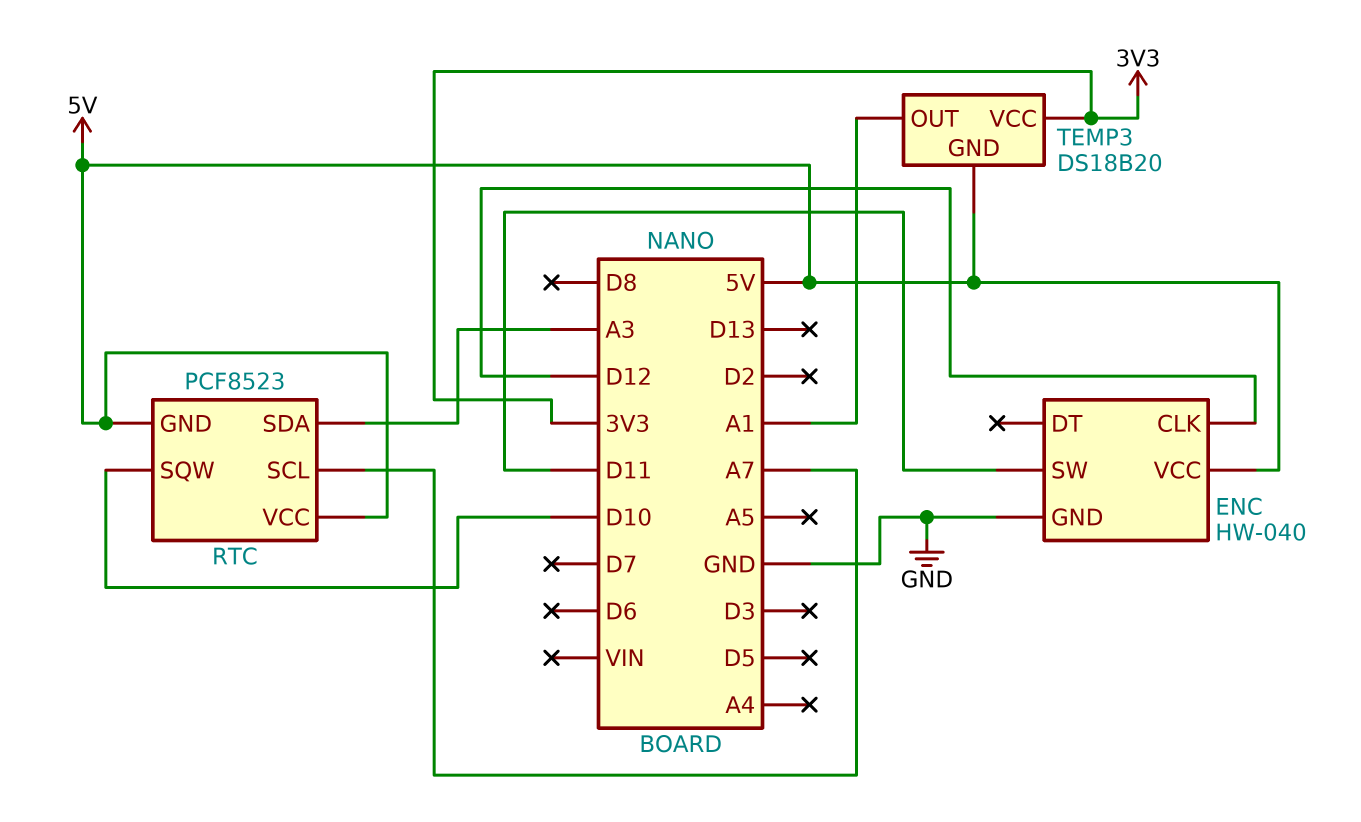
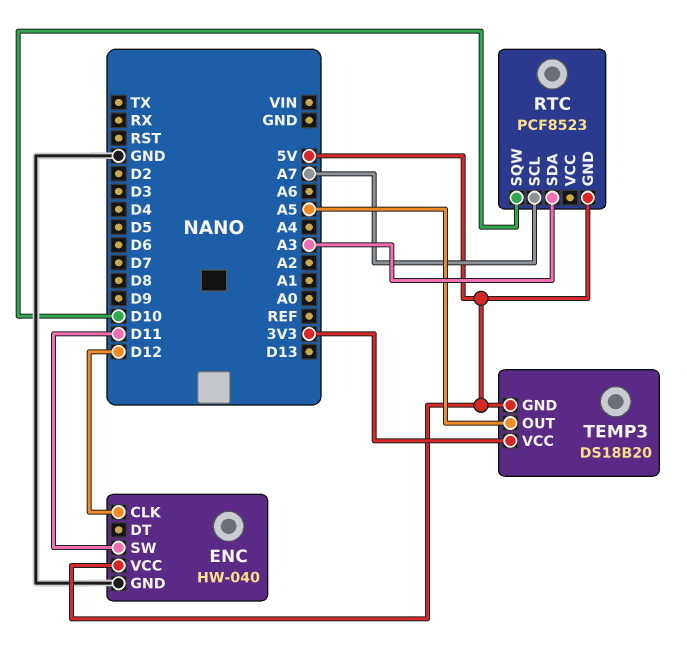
RTC pin VCC: 5V -> none
TEMP3 pin OUT: A1 -> A5

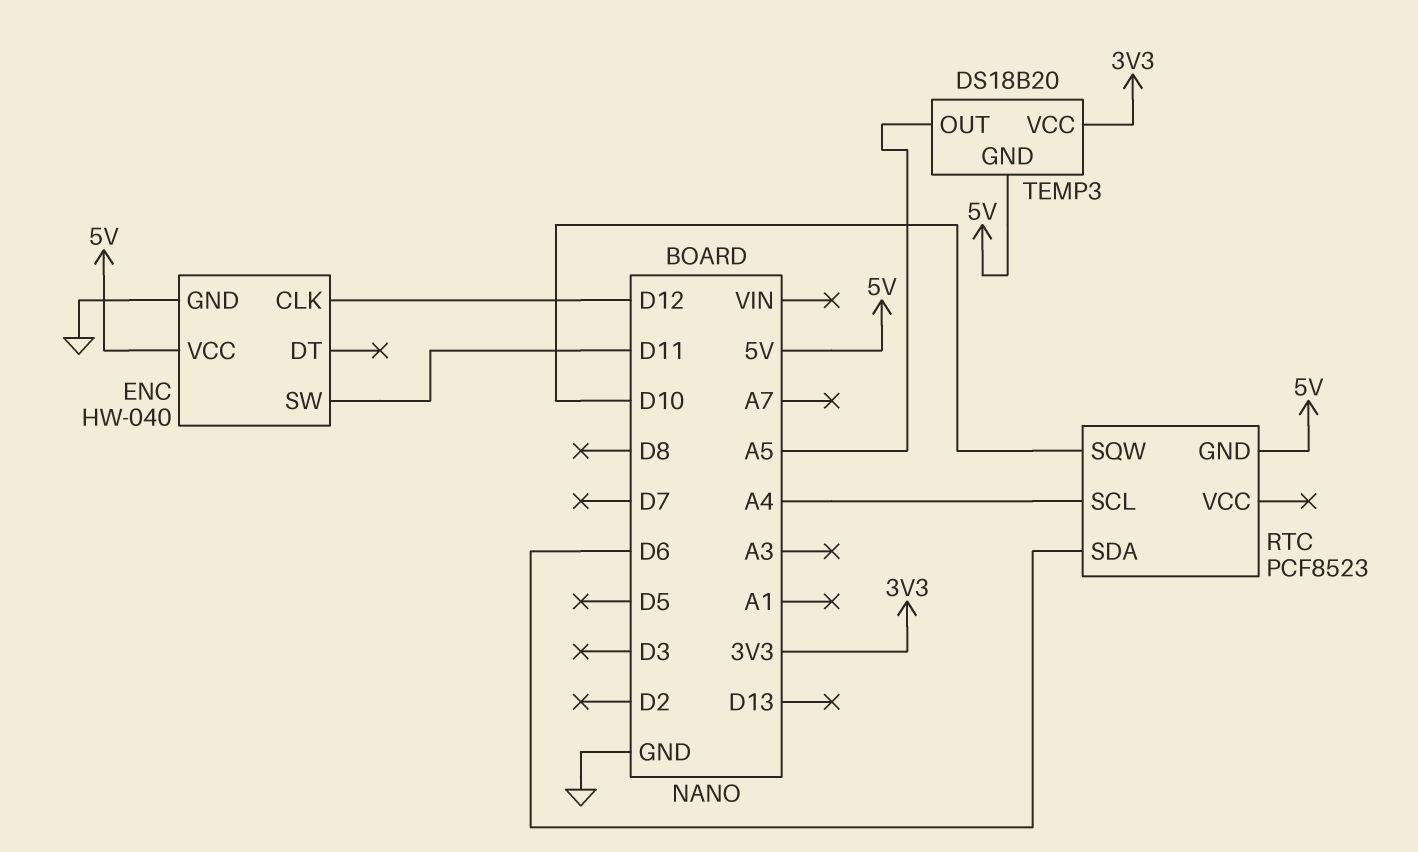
RTC pin SCL: A7 -> A4
RTC pin SDA: A3 -> D6

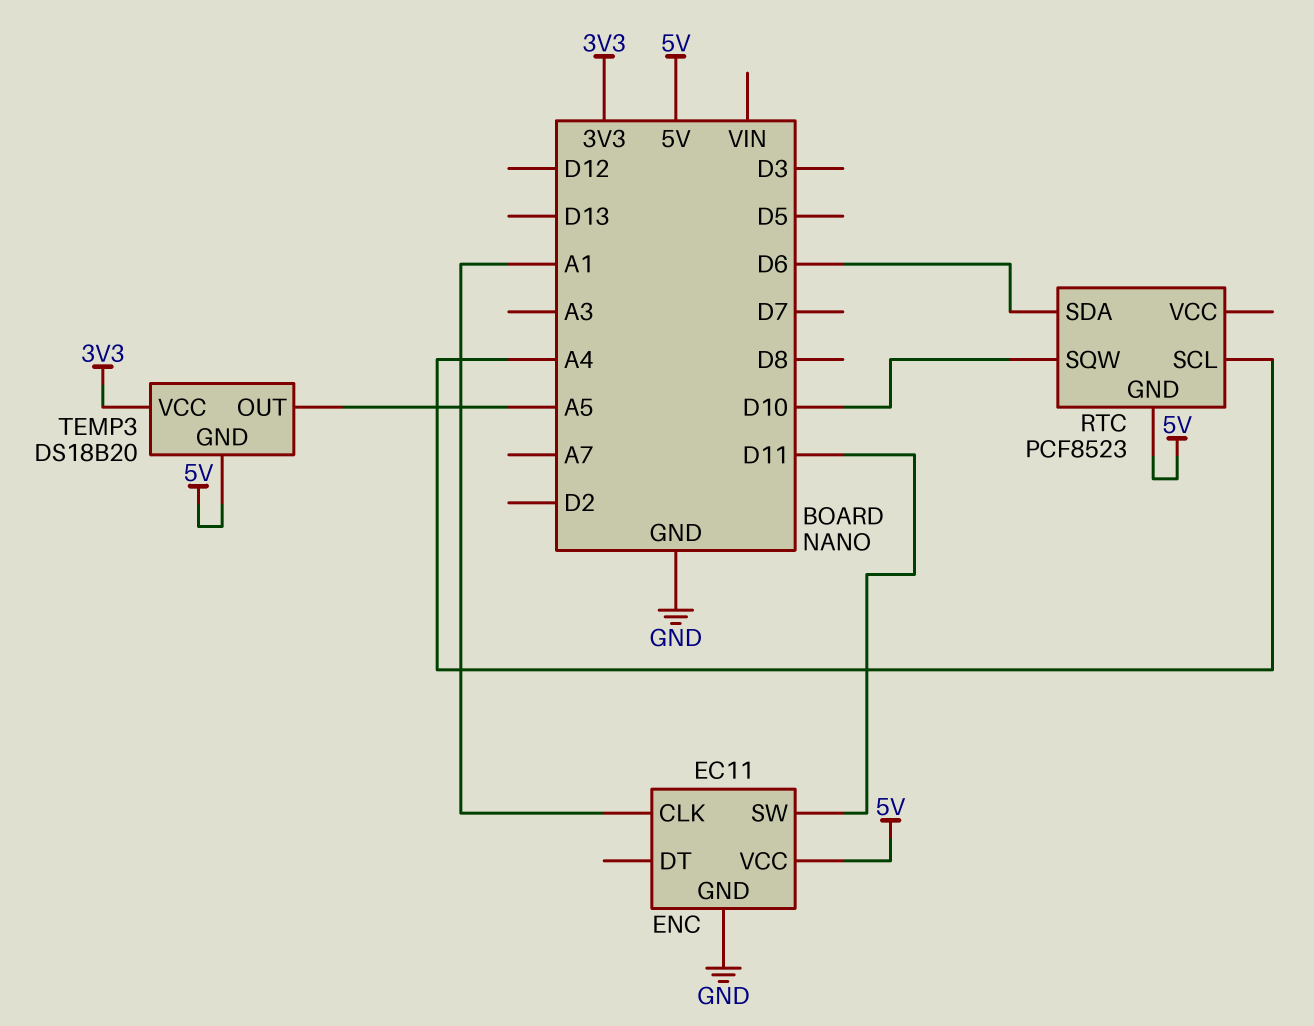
ENC: HW-040 -> EC11
ENC pin CLK: D12 -> A1

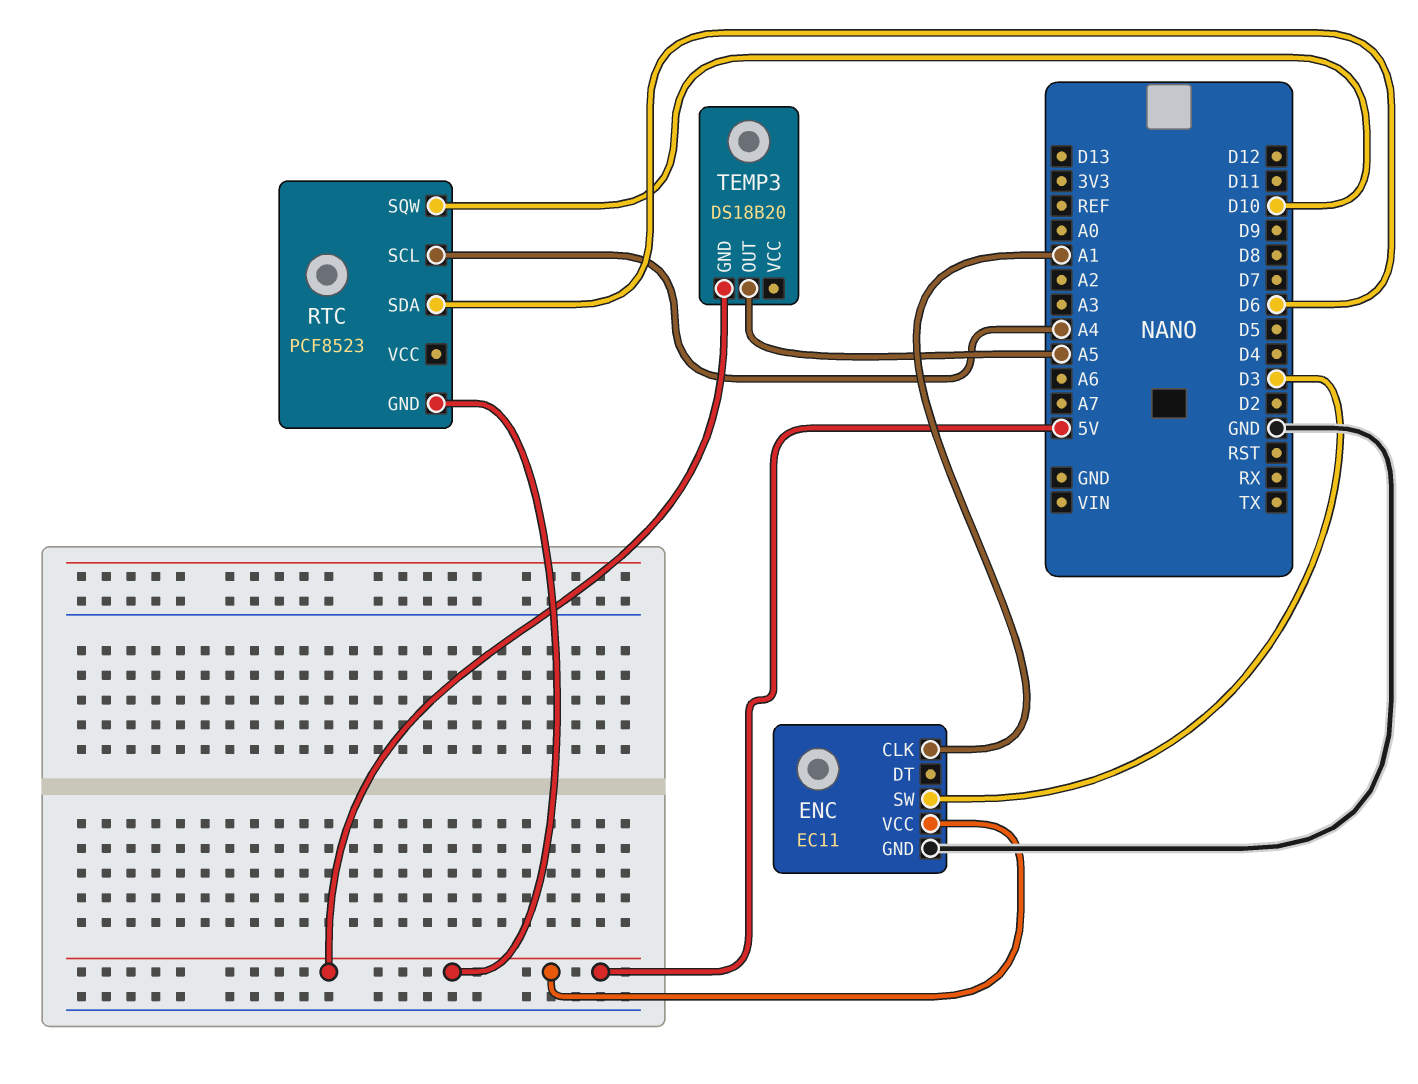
ENC pin SW: D11 -> D3
TEMP3 pin VCC: 3V3 -> none

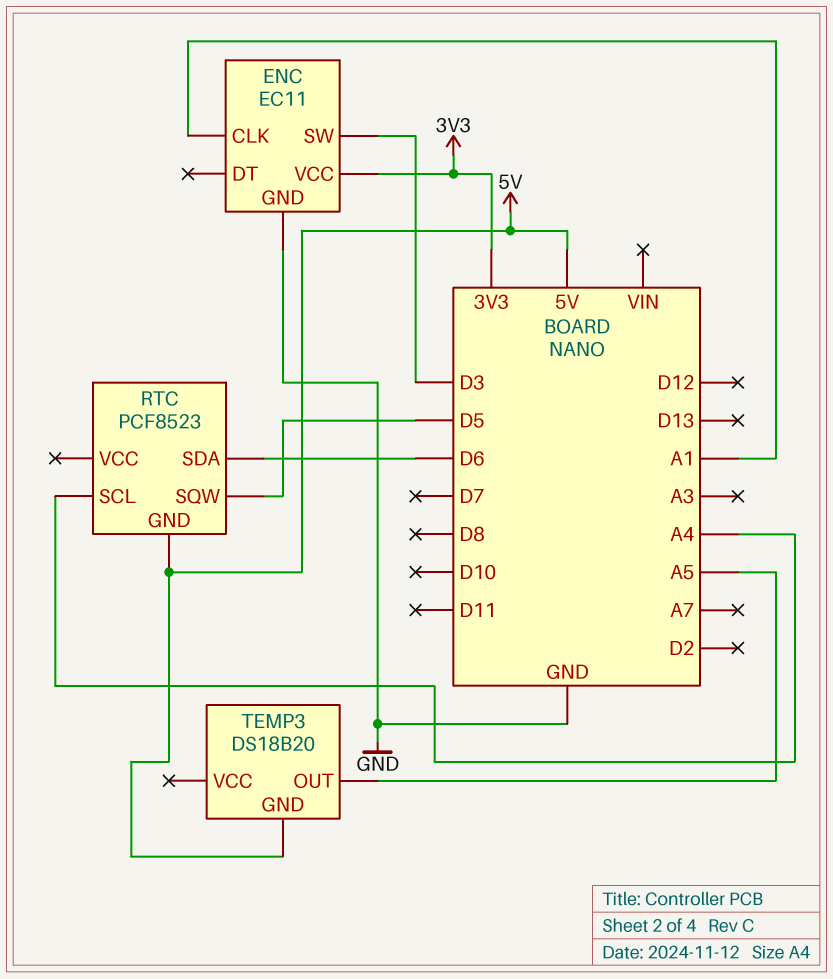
ENC pin VCC: 5V -> 3V3
RTC pin SQW: D10 -> D5

